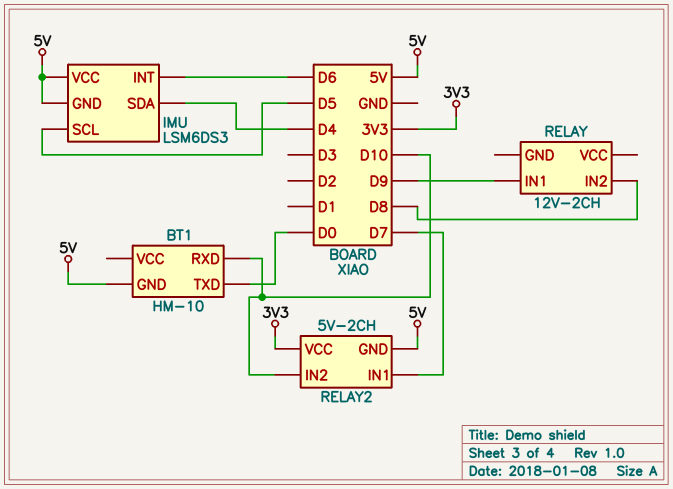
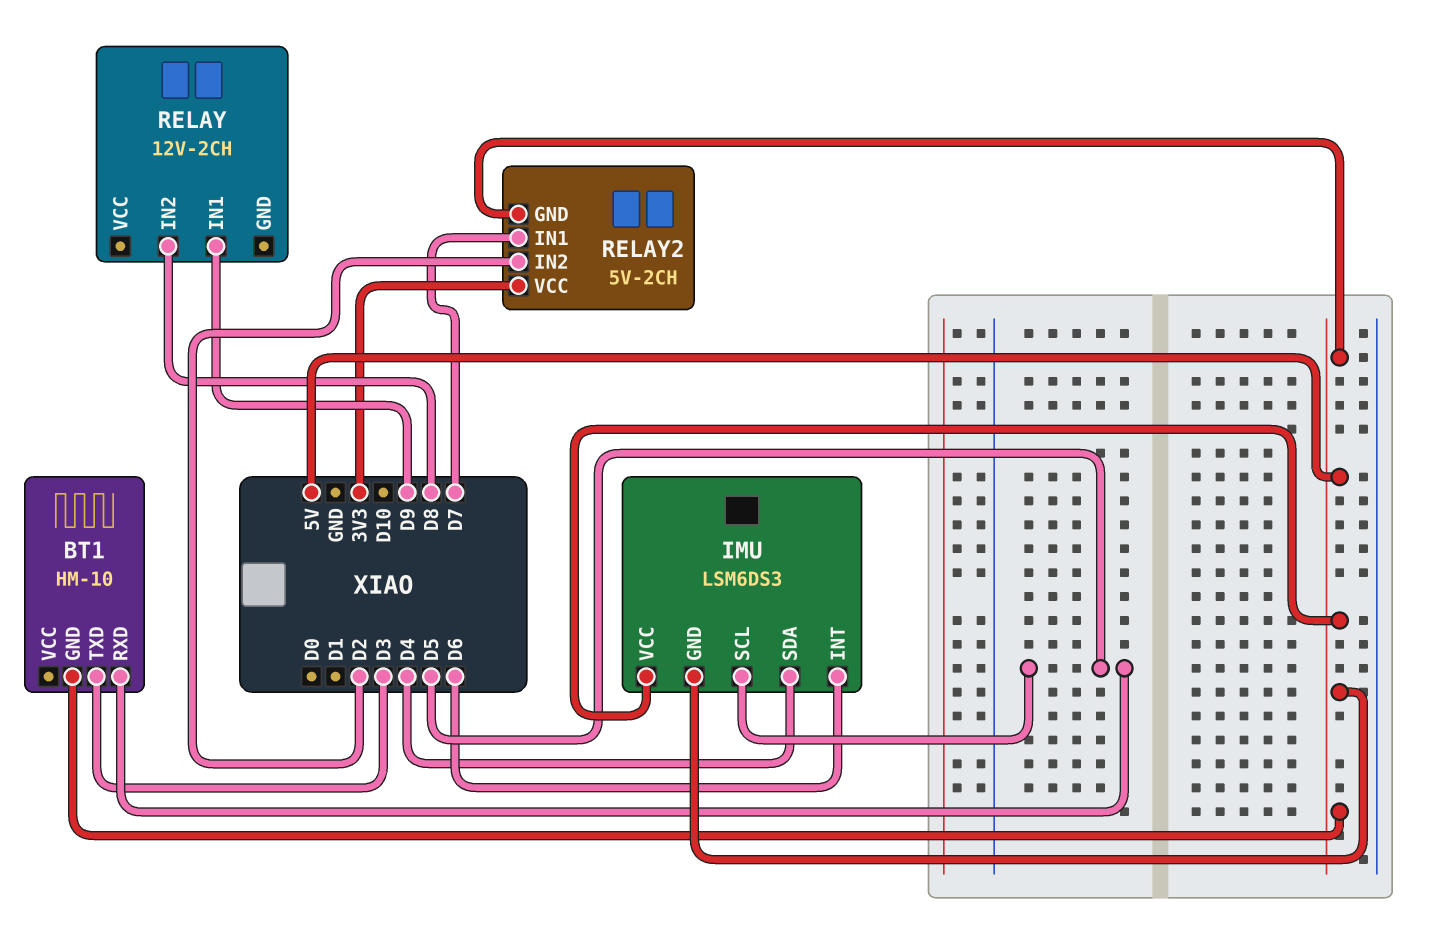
BT1 pin RXD: D10 -> D5
BT1 pin TXD: D0 -> D3
RELAY2 pin IN2: D10 -> D2

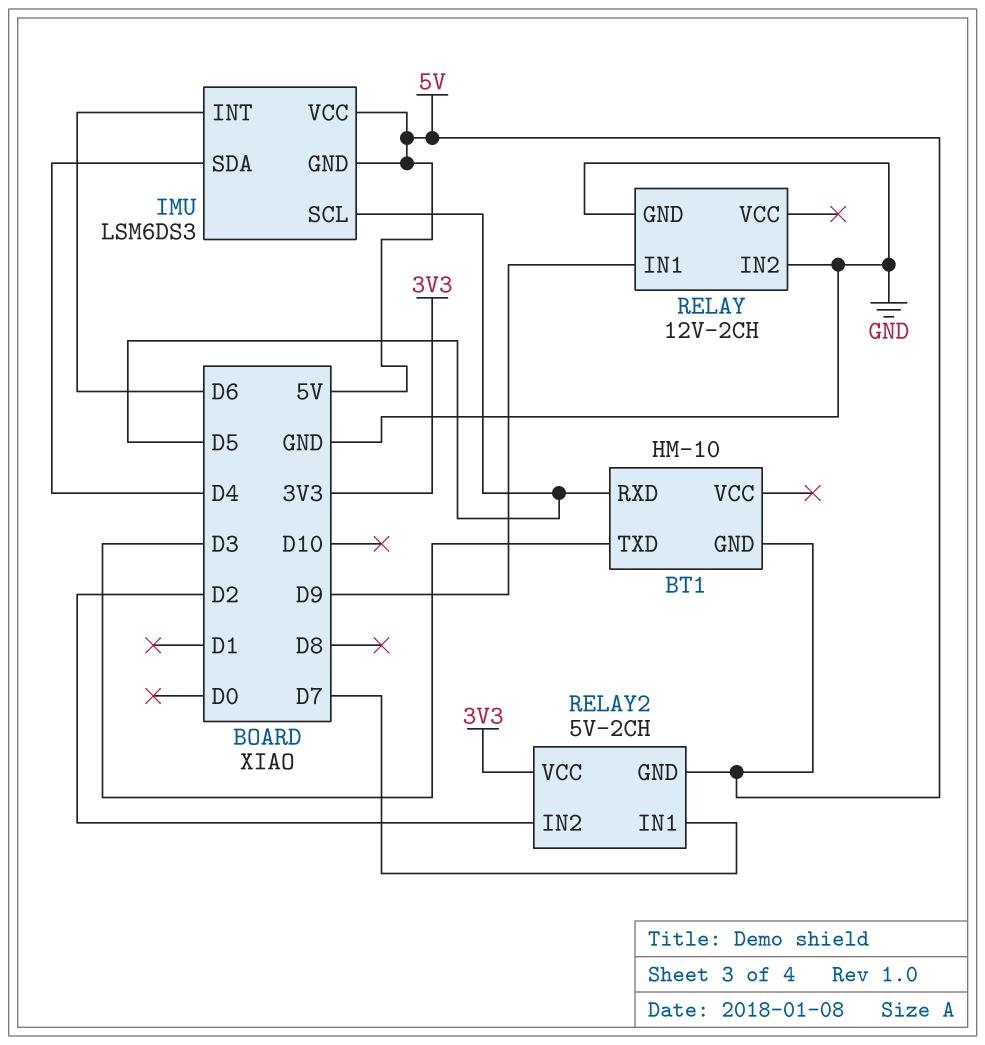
RELAY pin GND: none -> GND
RELAY pin IN2: D8 -> GND

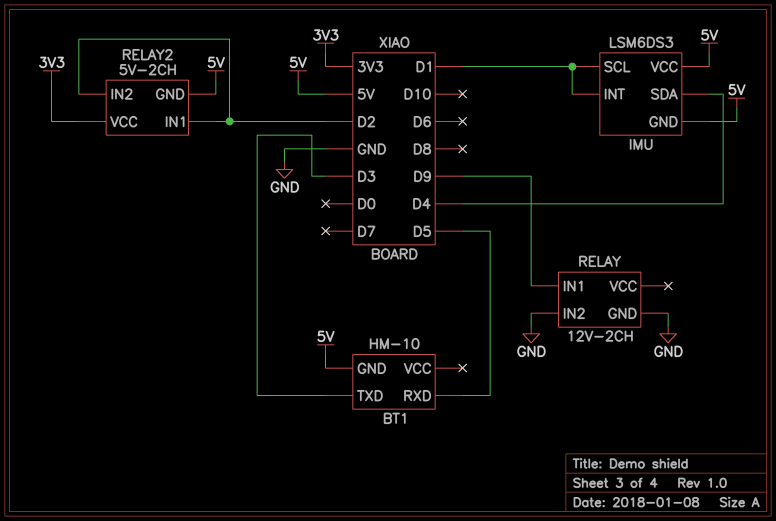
IMU pin INT: D6 -> D1
IMU pin SCL: D5 -> D1
RELAY2 pin IN1: D7 -> D2

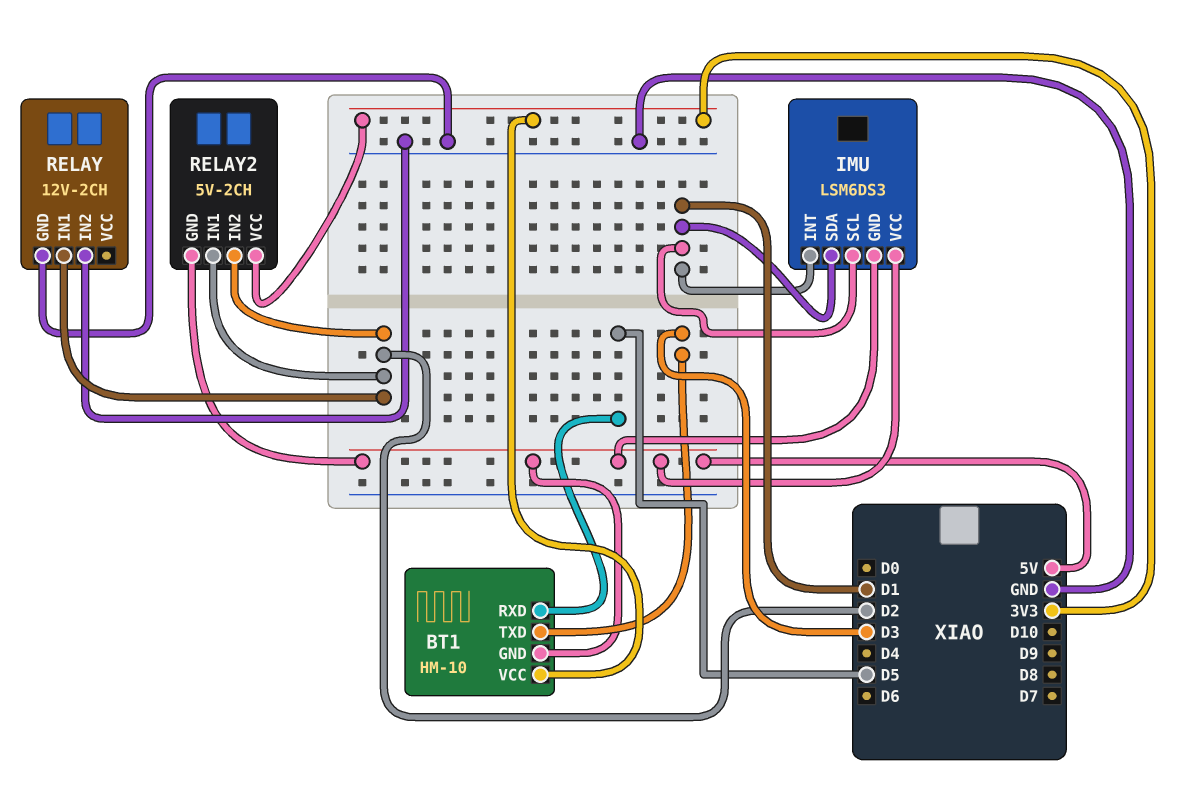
BT1 pin VCC: none -> 3V3
IMU pin SDA: D4 -> D1
RELAY pin IN1: D9 -> D2

